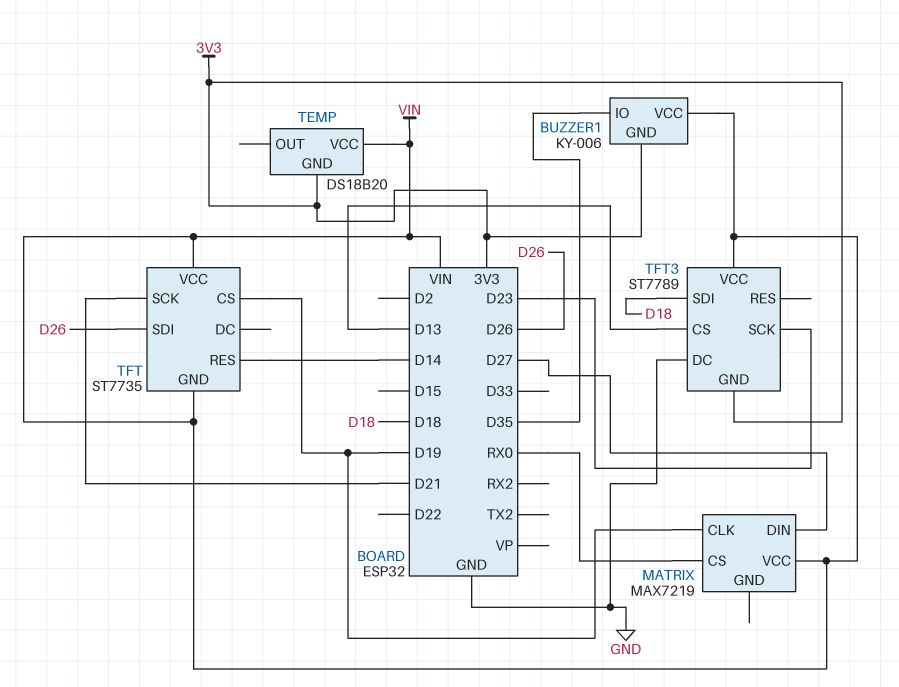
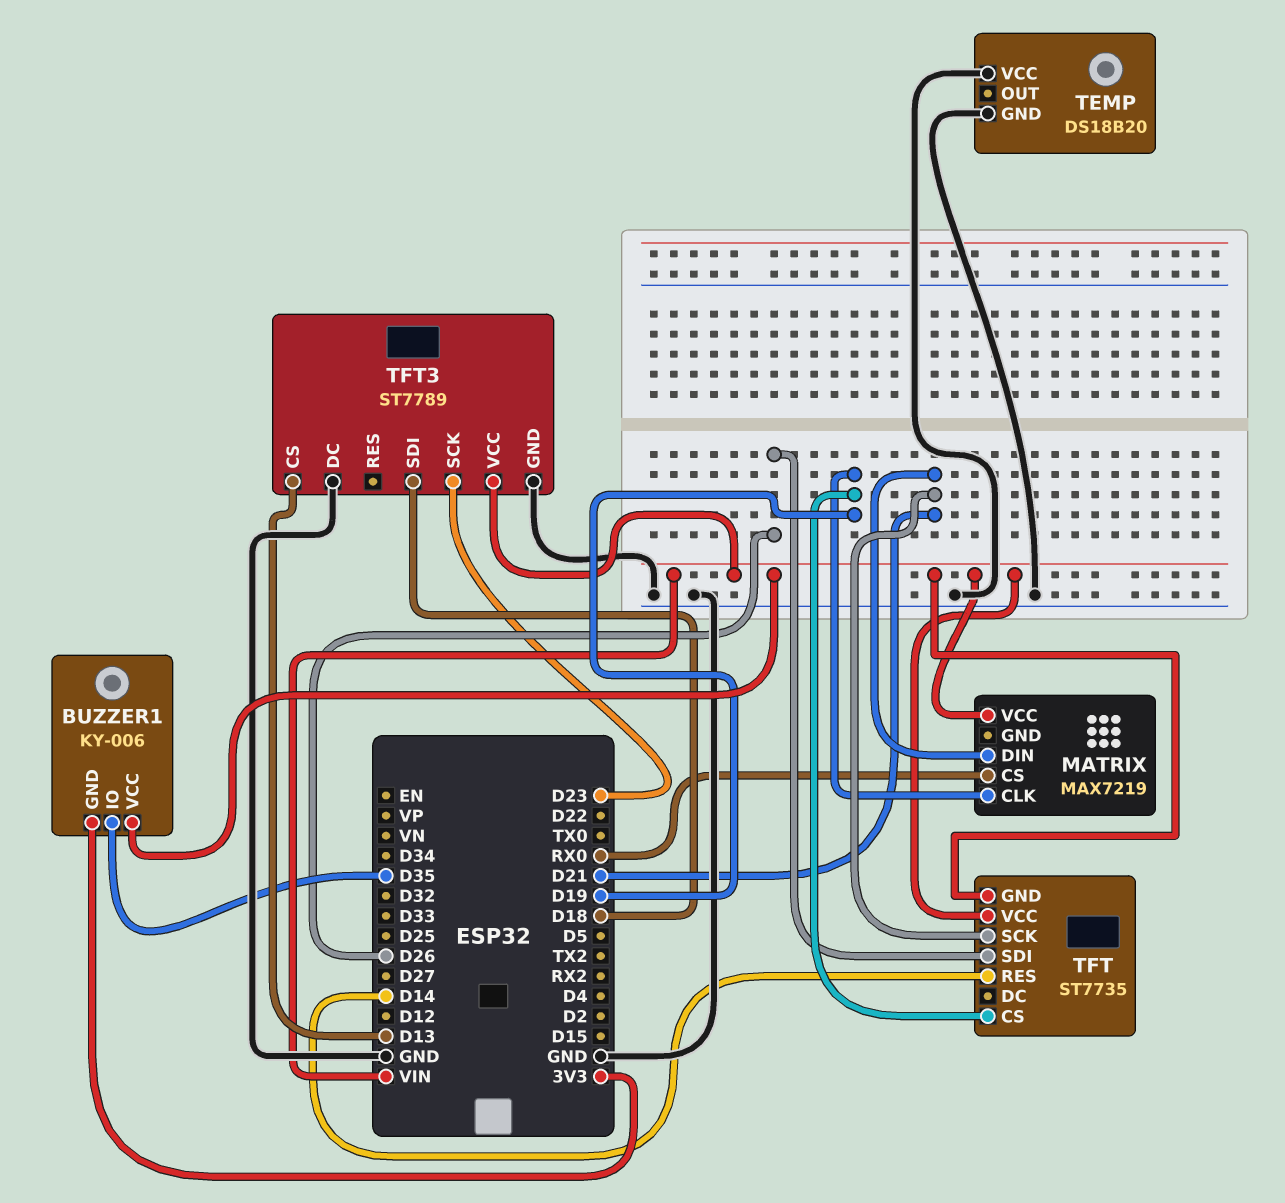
MATRIX pin DIN: D27 -> D21
TEMP pin GND: 3V3 -> GND
TEMP pin VCC: VIN -> GND
TFT3 pin GND: 3V3 -> GND

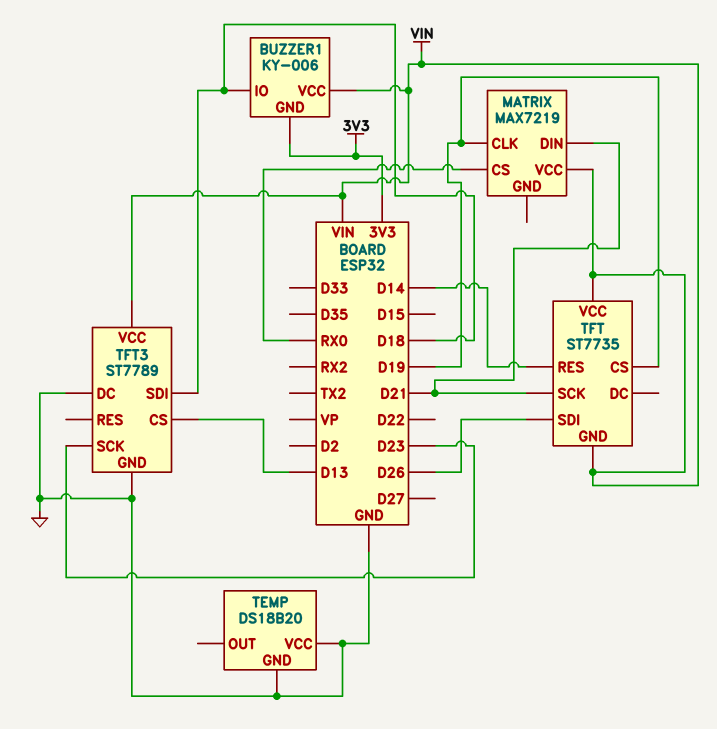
BUZZER1 pin IO: D35 -> D18

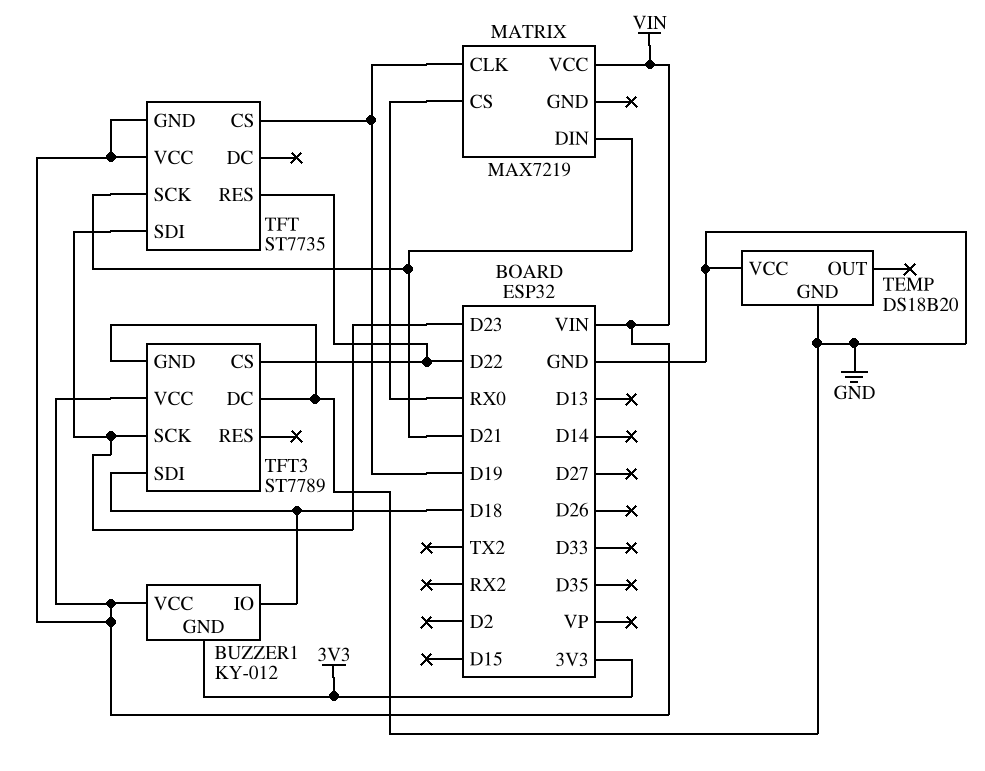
BUZZER1: KY-006 -> KY-012
TFT pin RES: D14 -> D22
TFT pin SDI: D26 -> D23
TFT3 pin CS: D13 -> D22

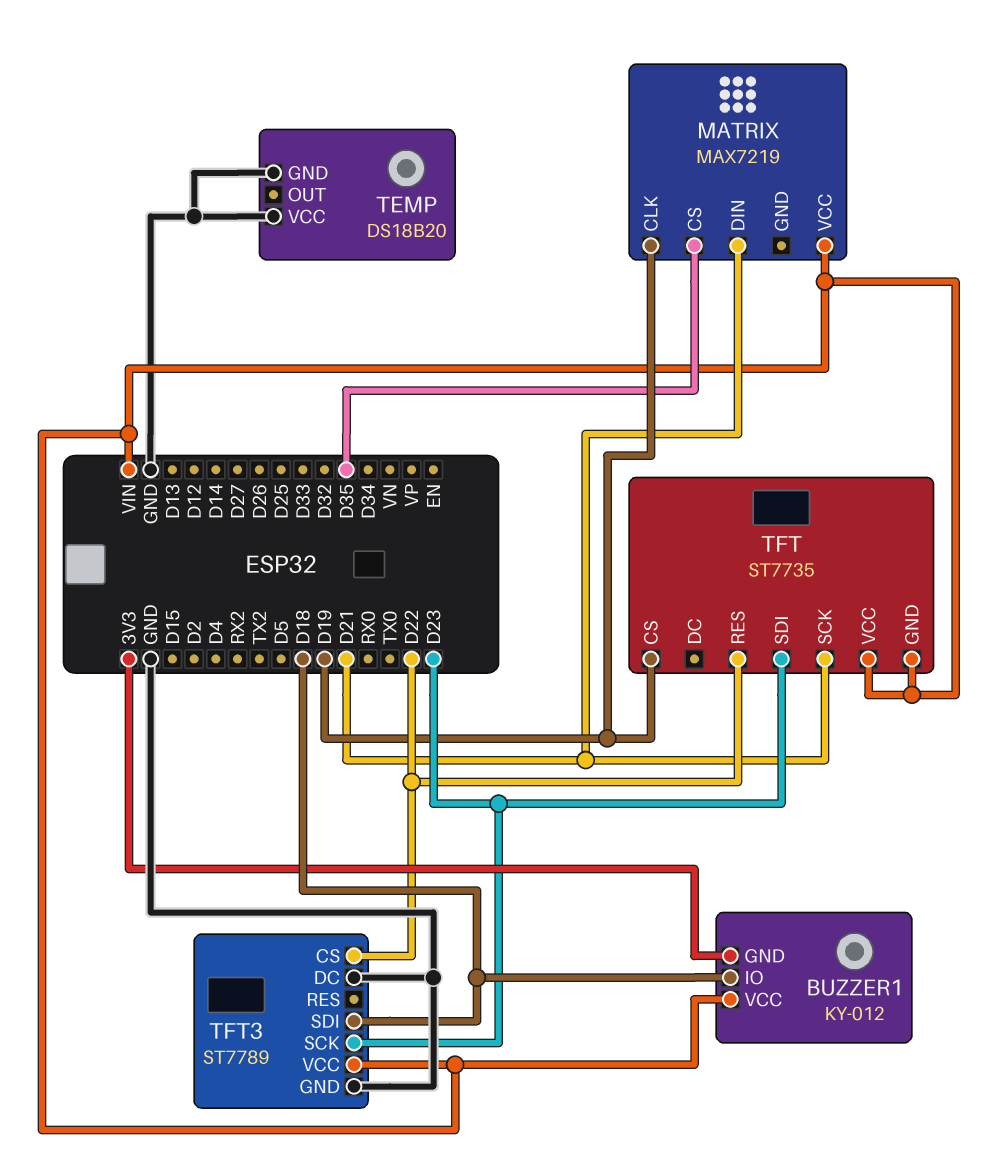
MATRIX pin CS: RX0 -> D35

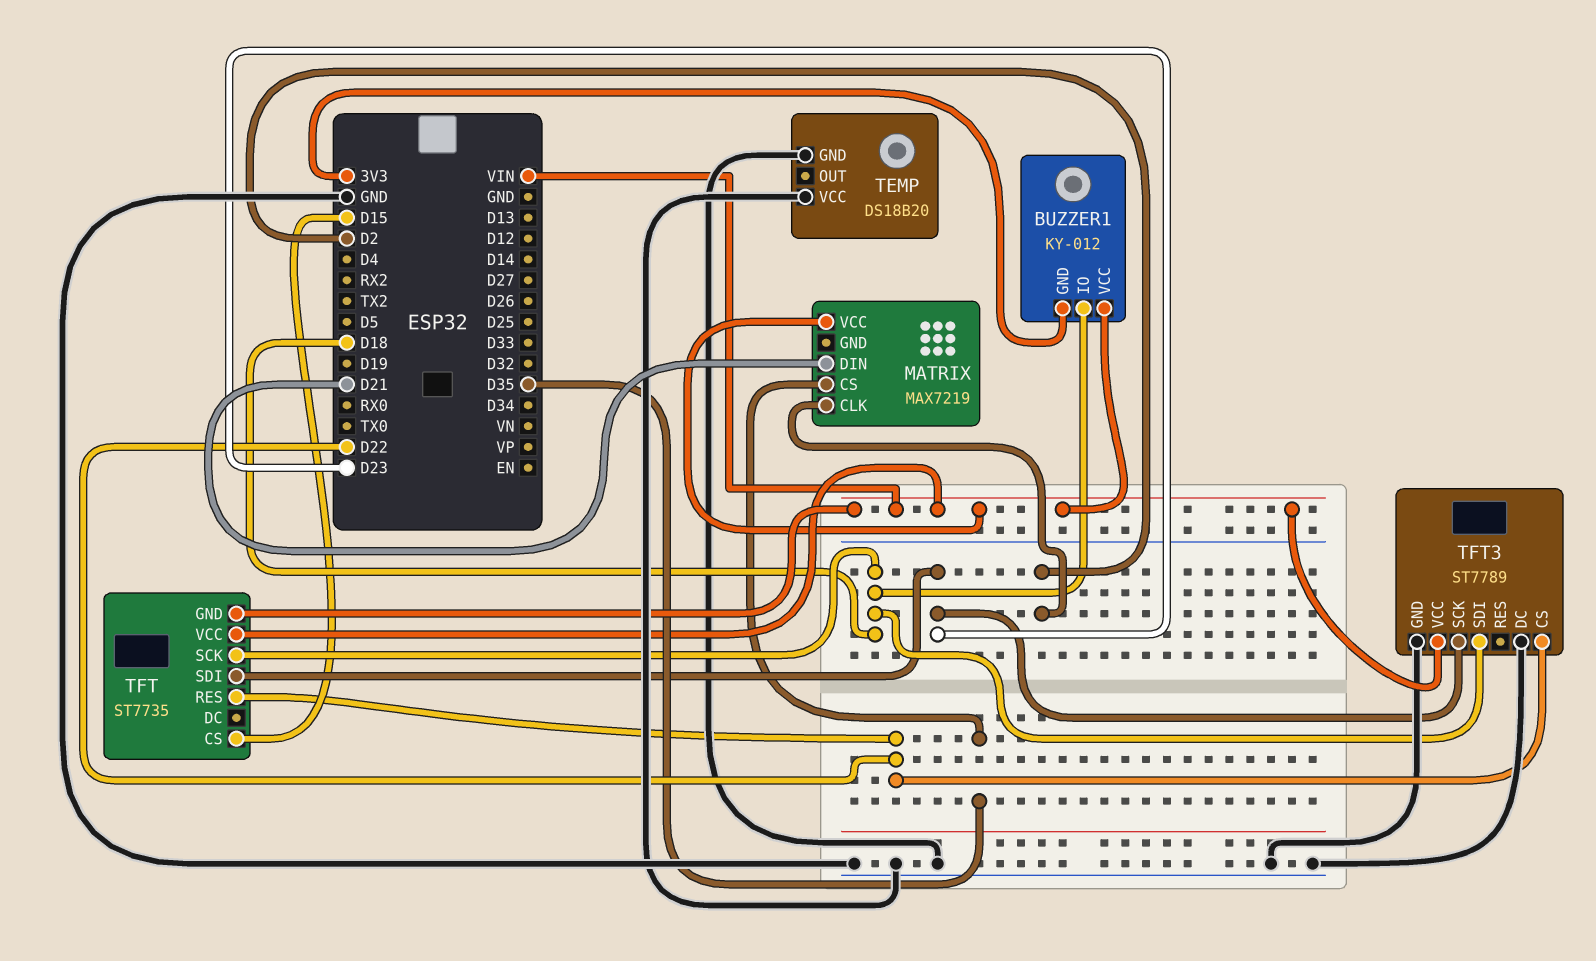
MATRIX pin CLK: D19 -> D2
TFT pin CS: D19 -> D15
TFT pin SCK: D21 -> D18

